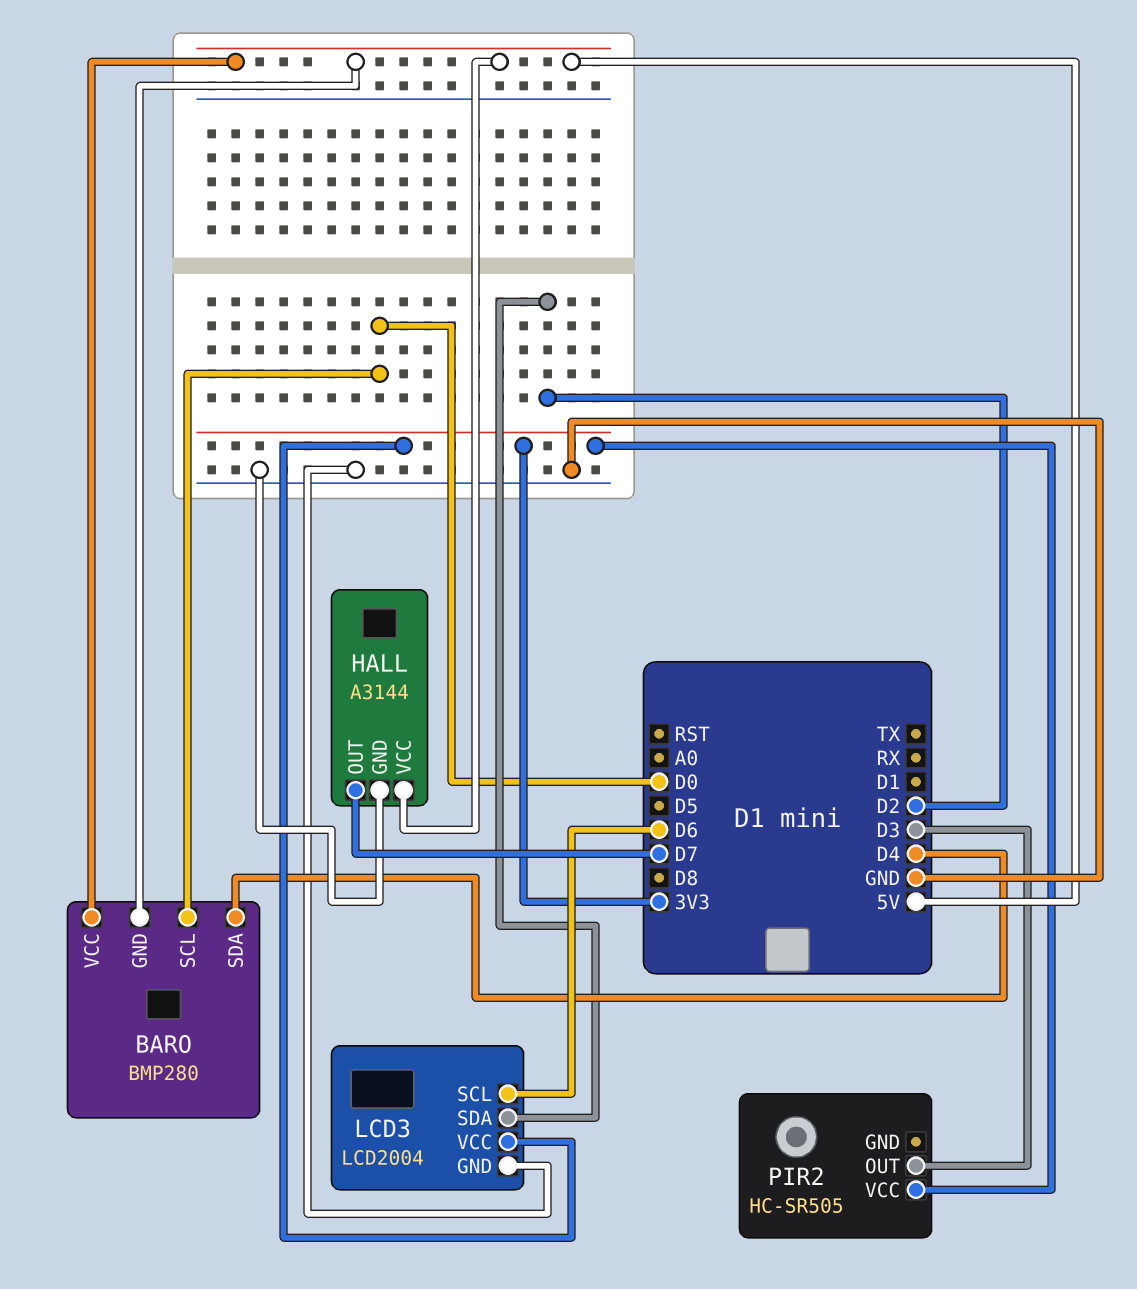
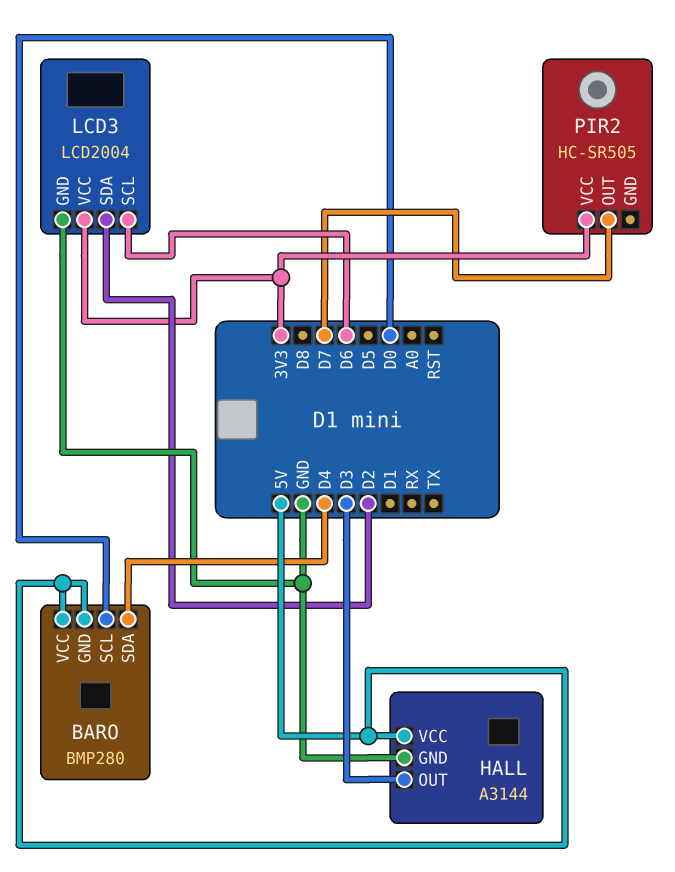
HALL pin OUT: D7 -> D3
PIR2 pin OUT: D3 -> D7

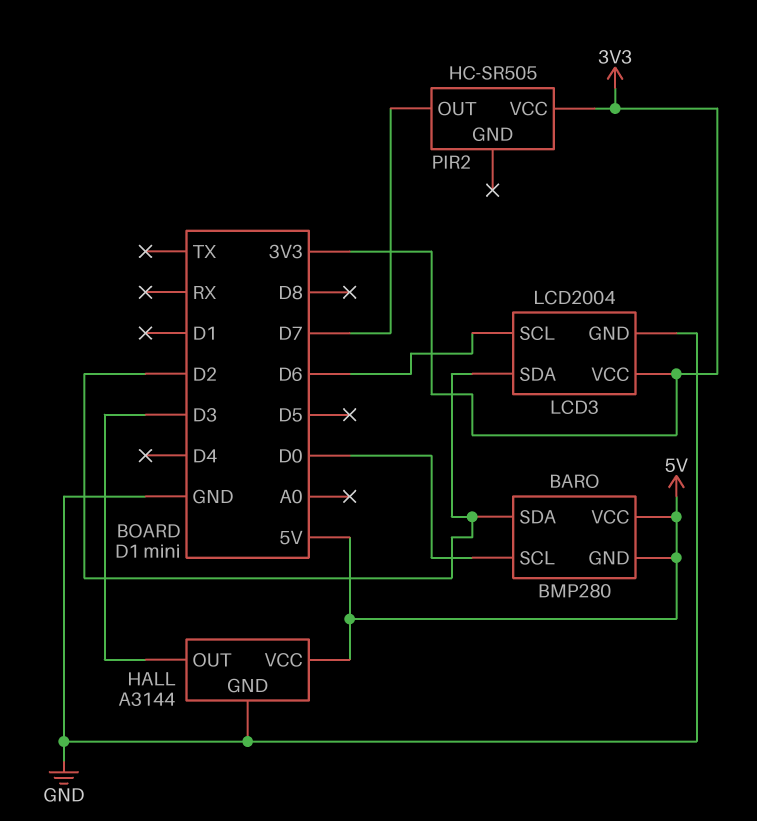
BARO pin SDA: D4 -> D2

